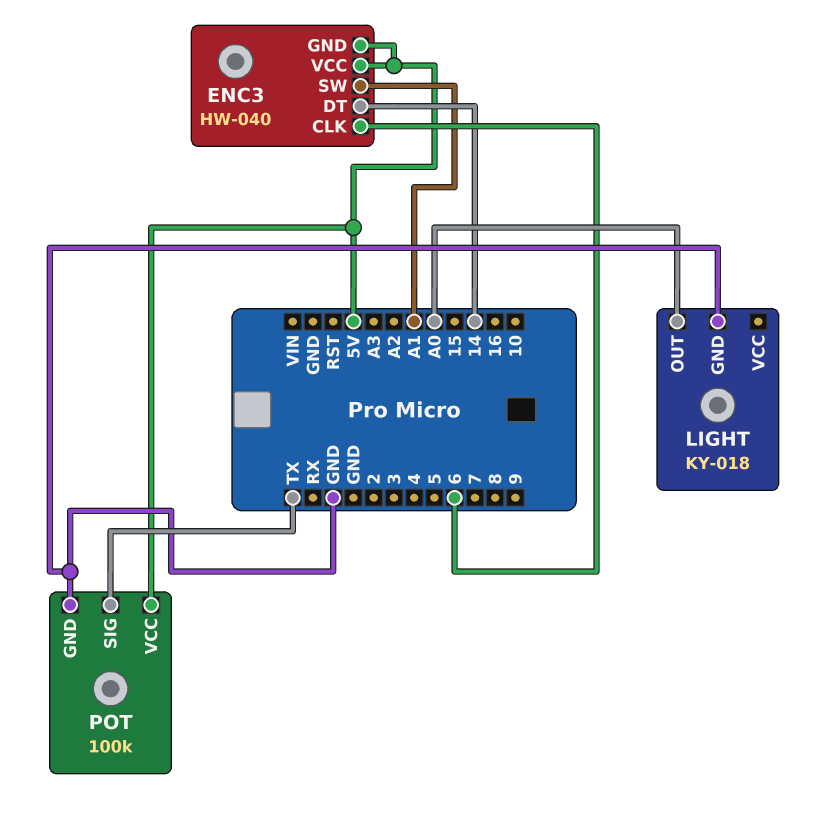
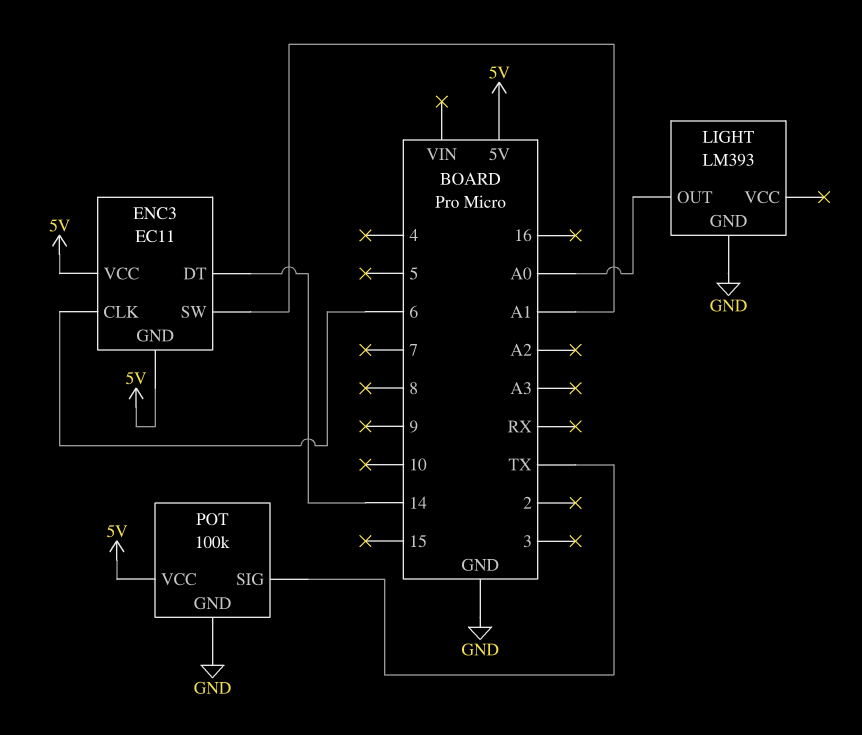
ENC3: HW-040 -> EC11
LIGHT: KY-018 -> LM393

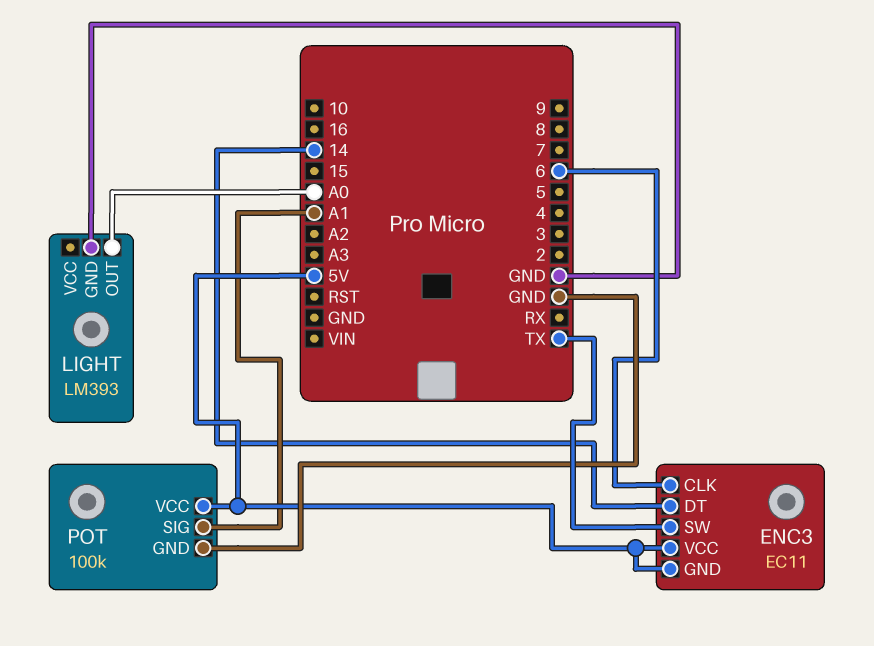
ENC3 pin SW: A1 -> TX
POT pin SIG: TX -> A1

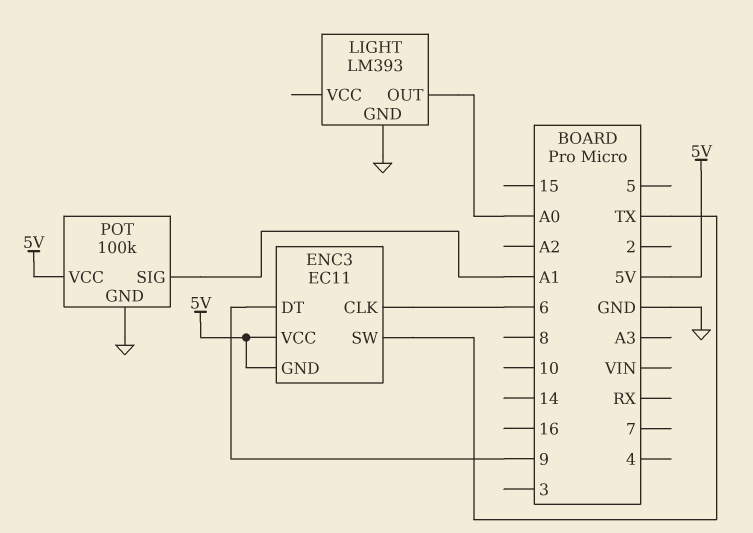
ENC3 pin DT: 14 -> 9

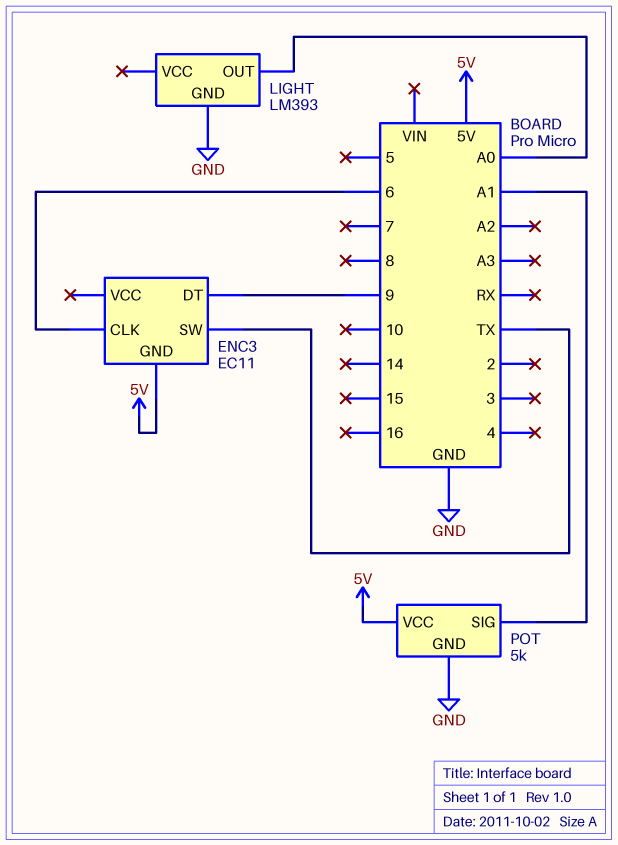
ENC3 pin VCC: 5V -> none
POT: 100k -> 5k

